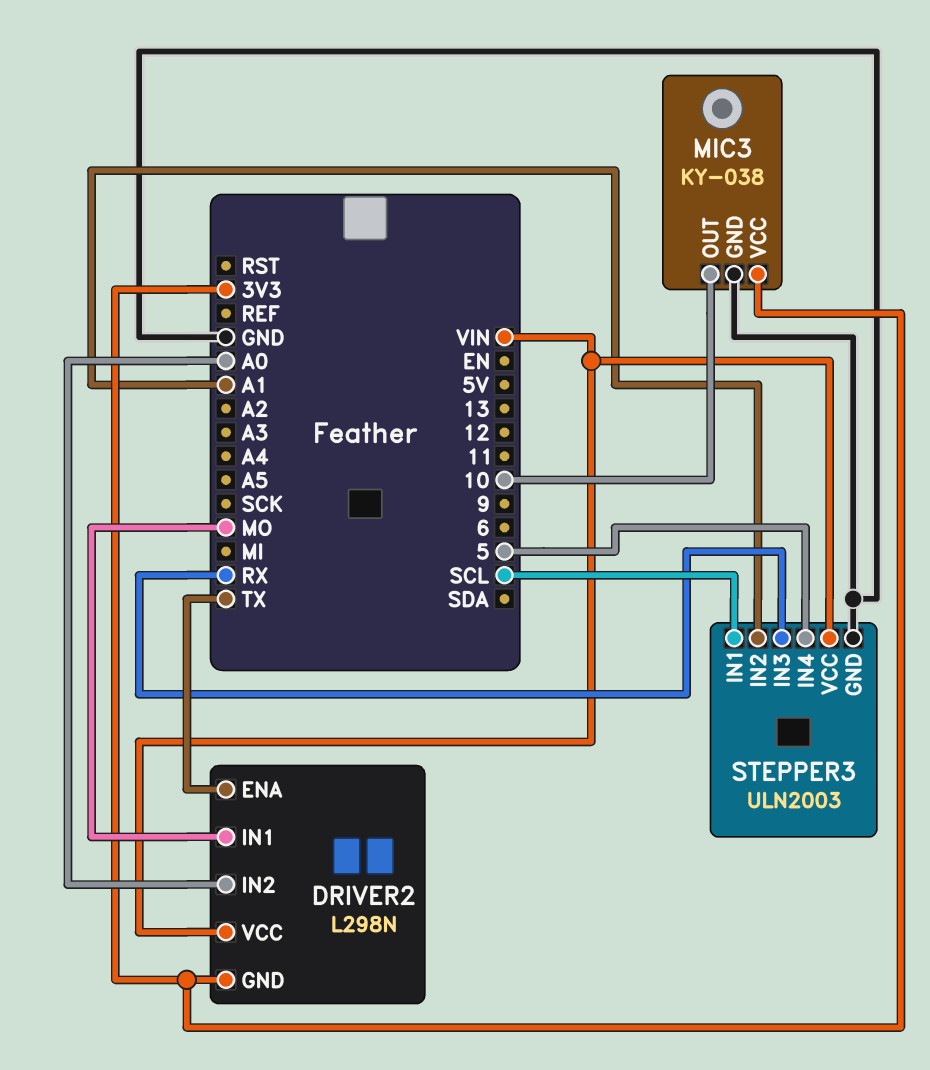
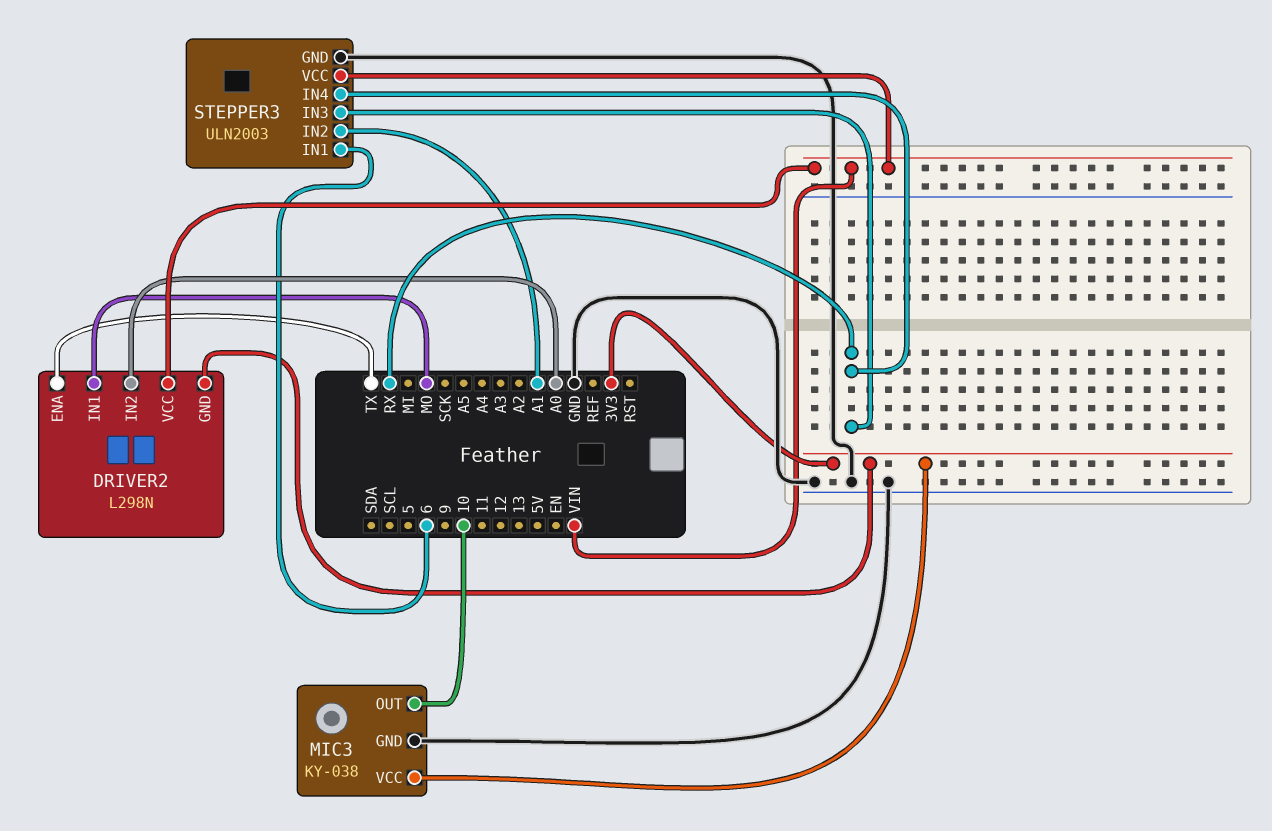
STEPPER3 pin IN1: SCL -> 6
STEPPER3 pin IN4: 5 -> RX

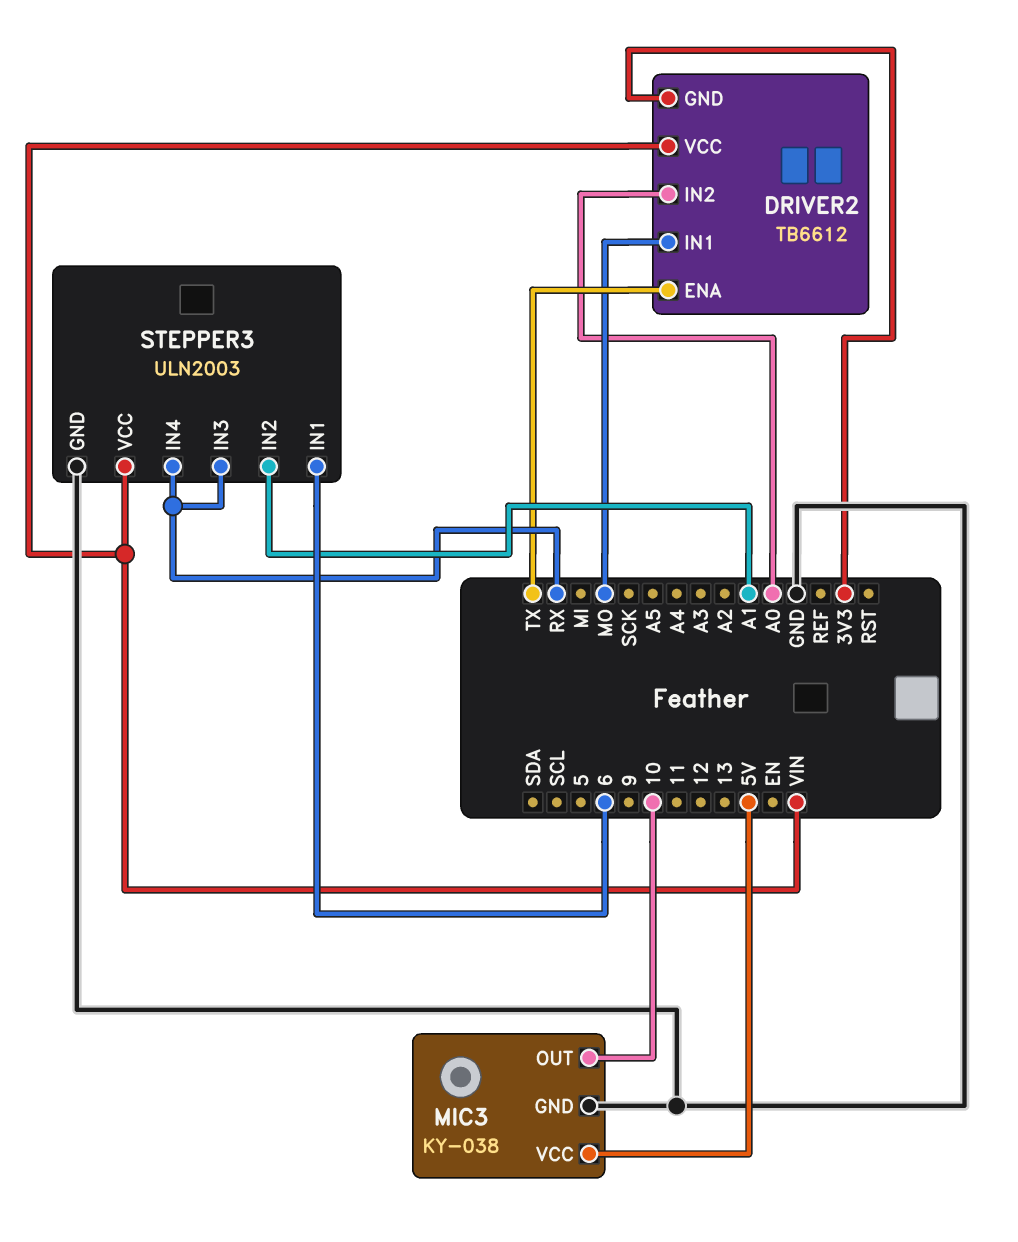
DRIVER2: L298N -> TB6612
MIC3 pin VCC: 3V3 -> 5V

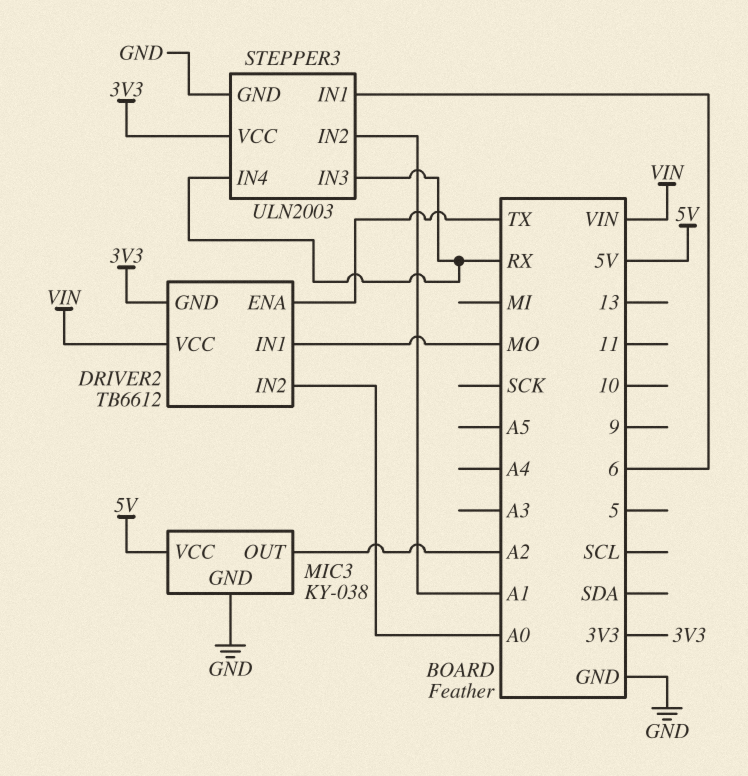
MIC3 pin OUT: 10 -> A2
STEPPER3 pin VCC: VIN -> 3V3

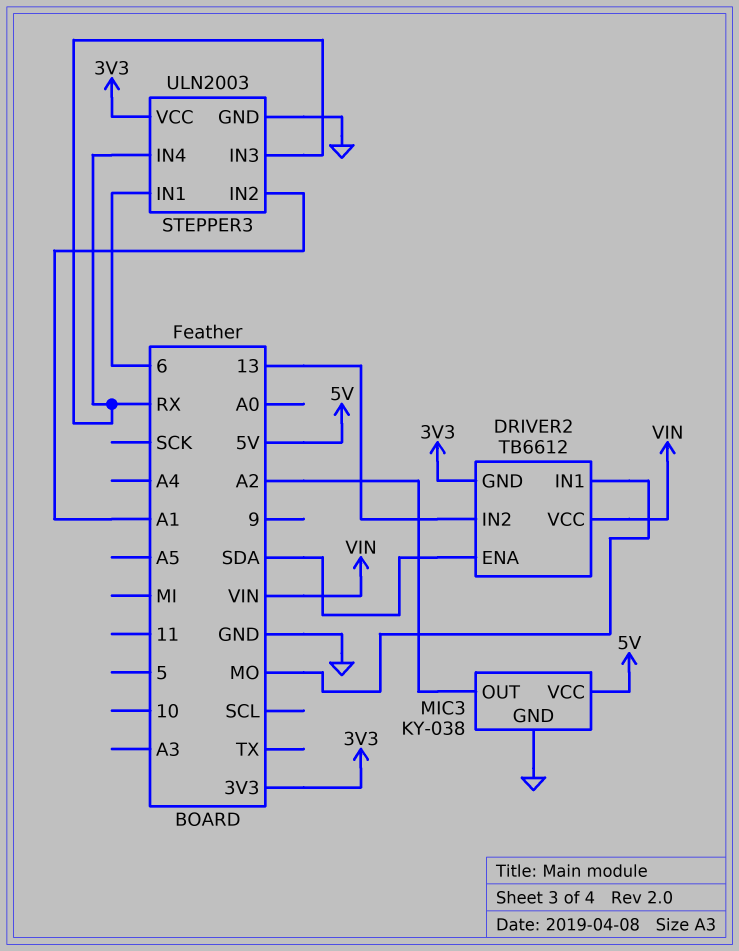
DRIVER2 pin ENA: TX -> SDA
DRIVER2 pin IN2: A0 -> 13

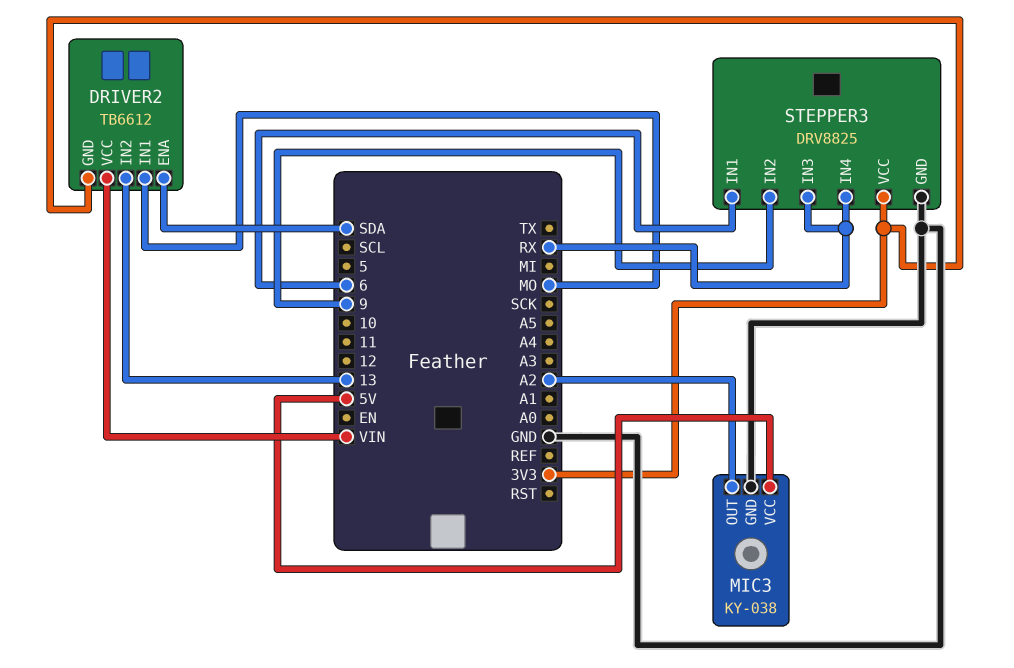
STEPPER3: ULN2003 -> DRV8825
STEPPER3 pin IN2: A1 -> 9

